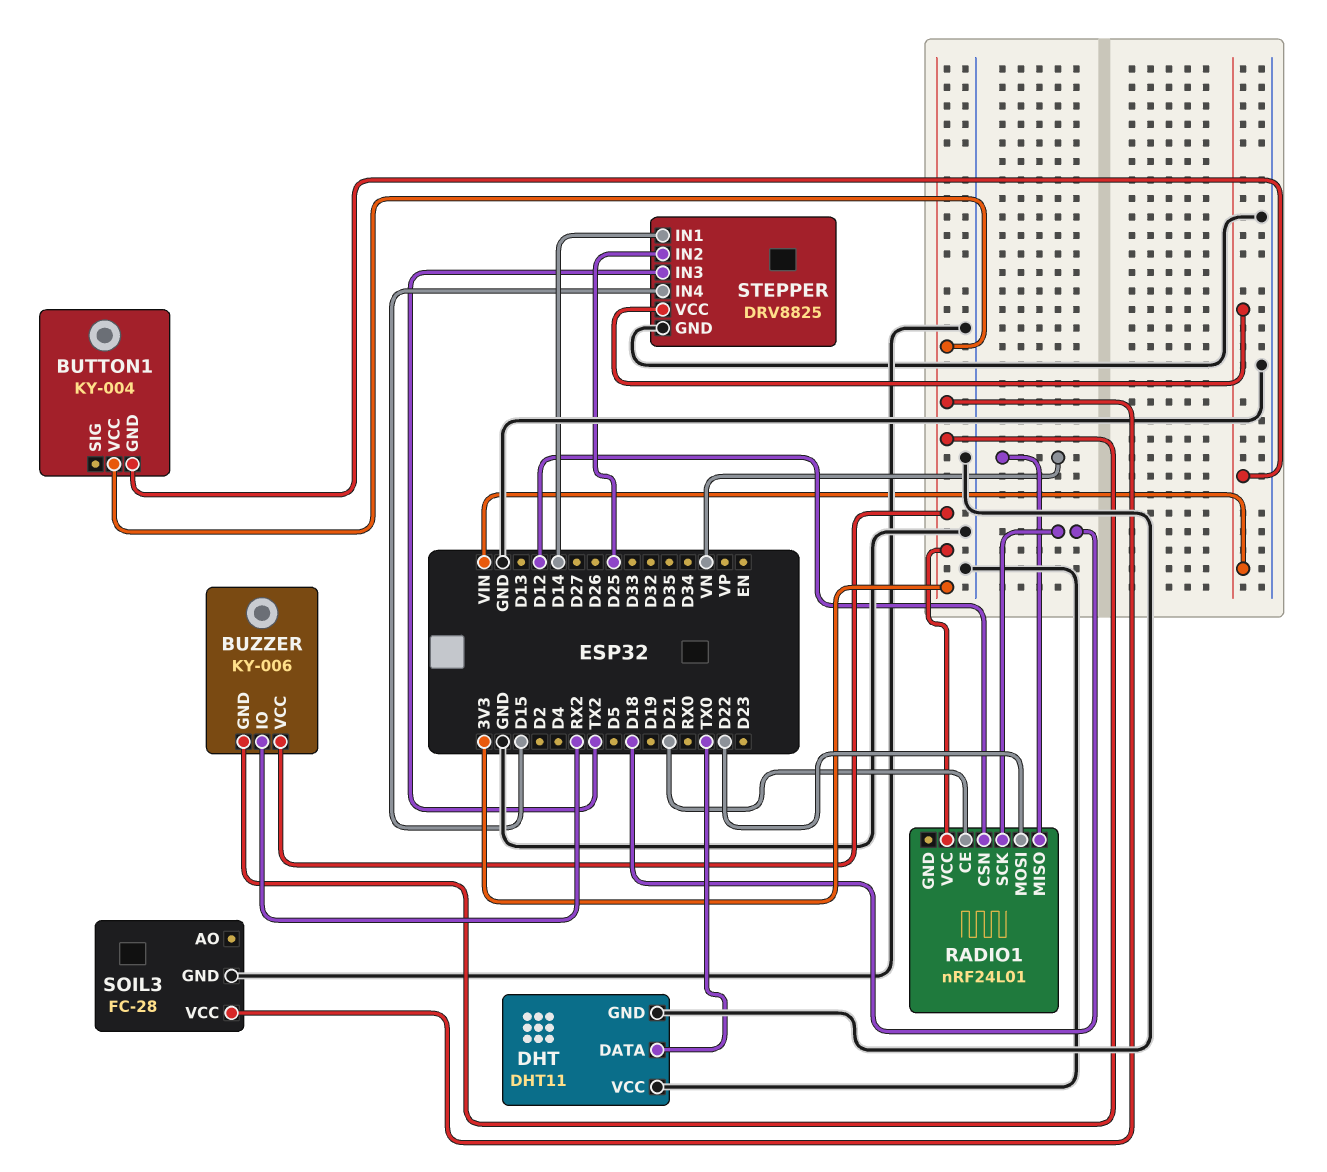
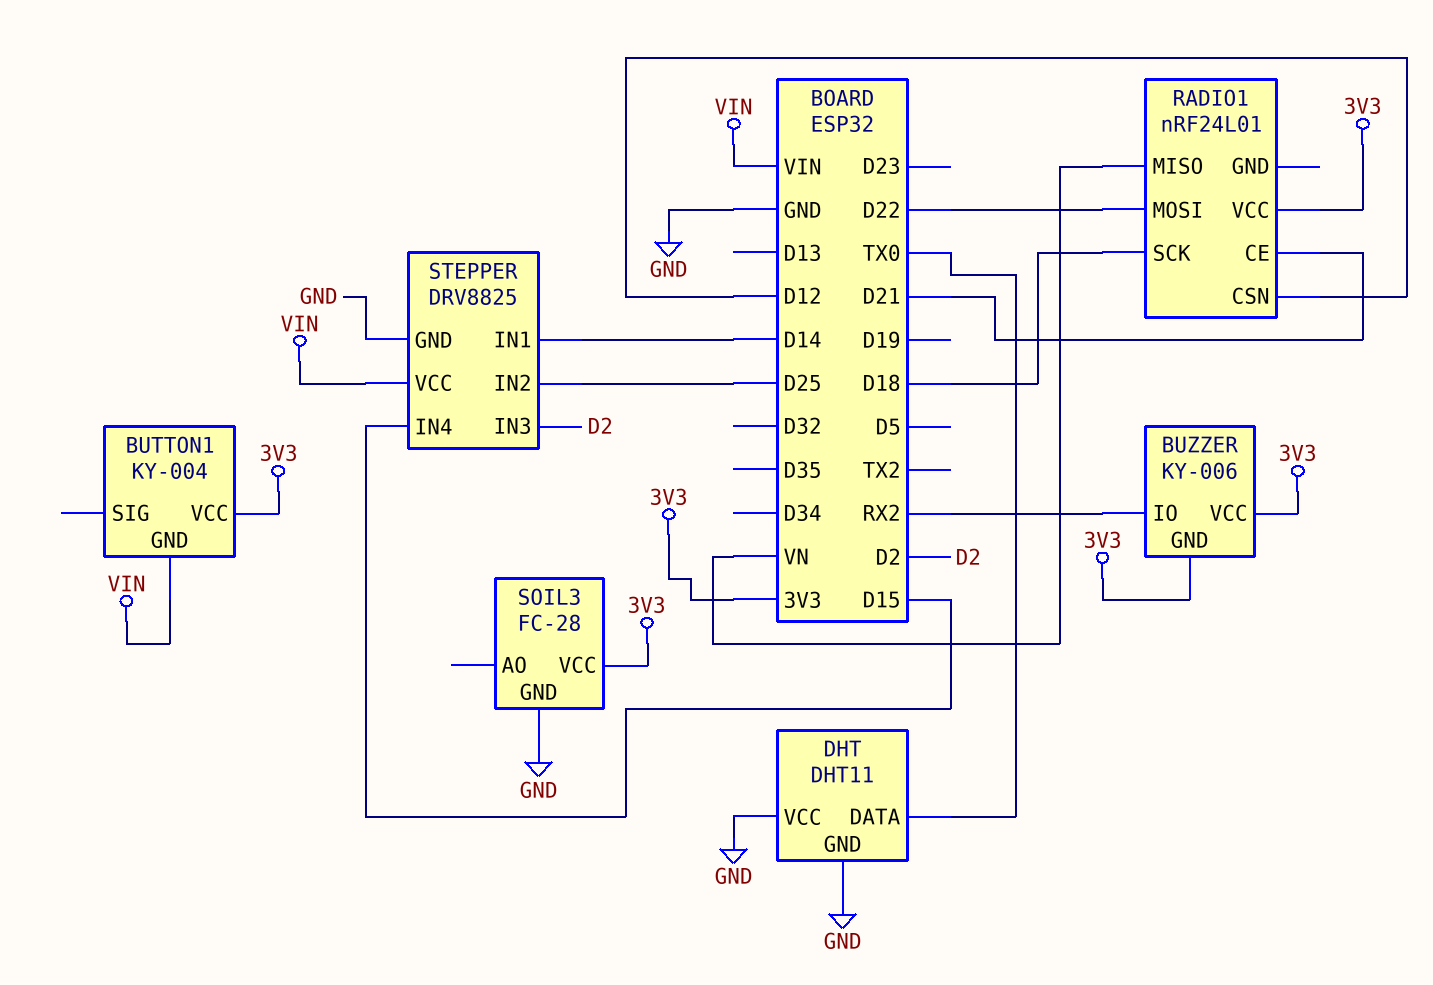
STEPPER pin IN3: TX2 -> D2

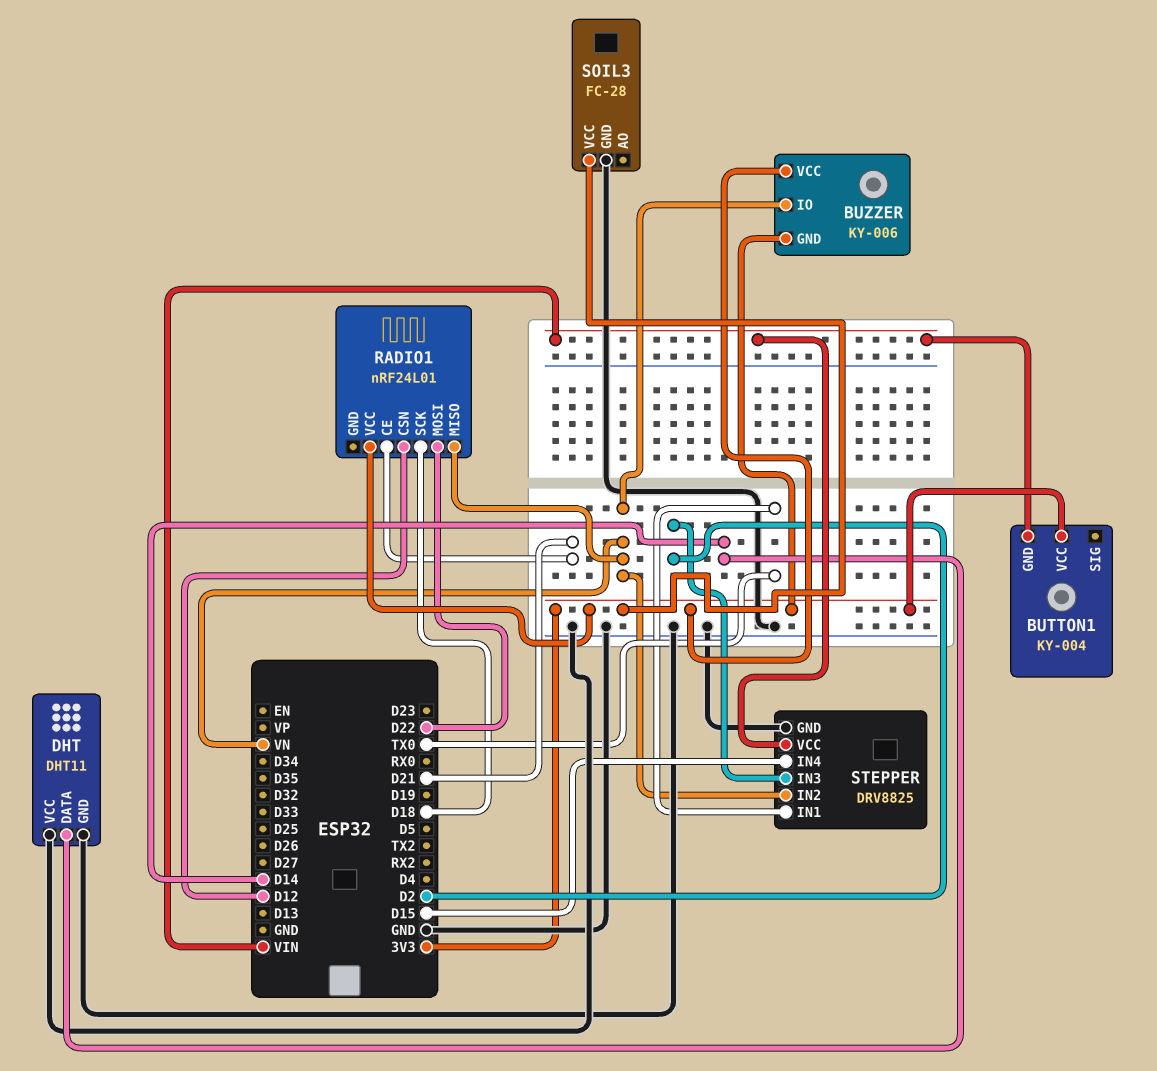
BUZZER pin IO: RX2 -> VN
DHT pin DATA: TX0 -> D14
STEPPER pin IN1: D14 -> TX0
STEPPER pin IN2: D25 -> VN

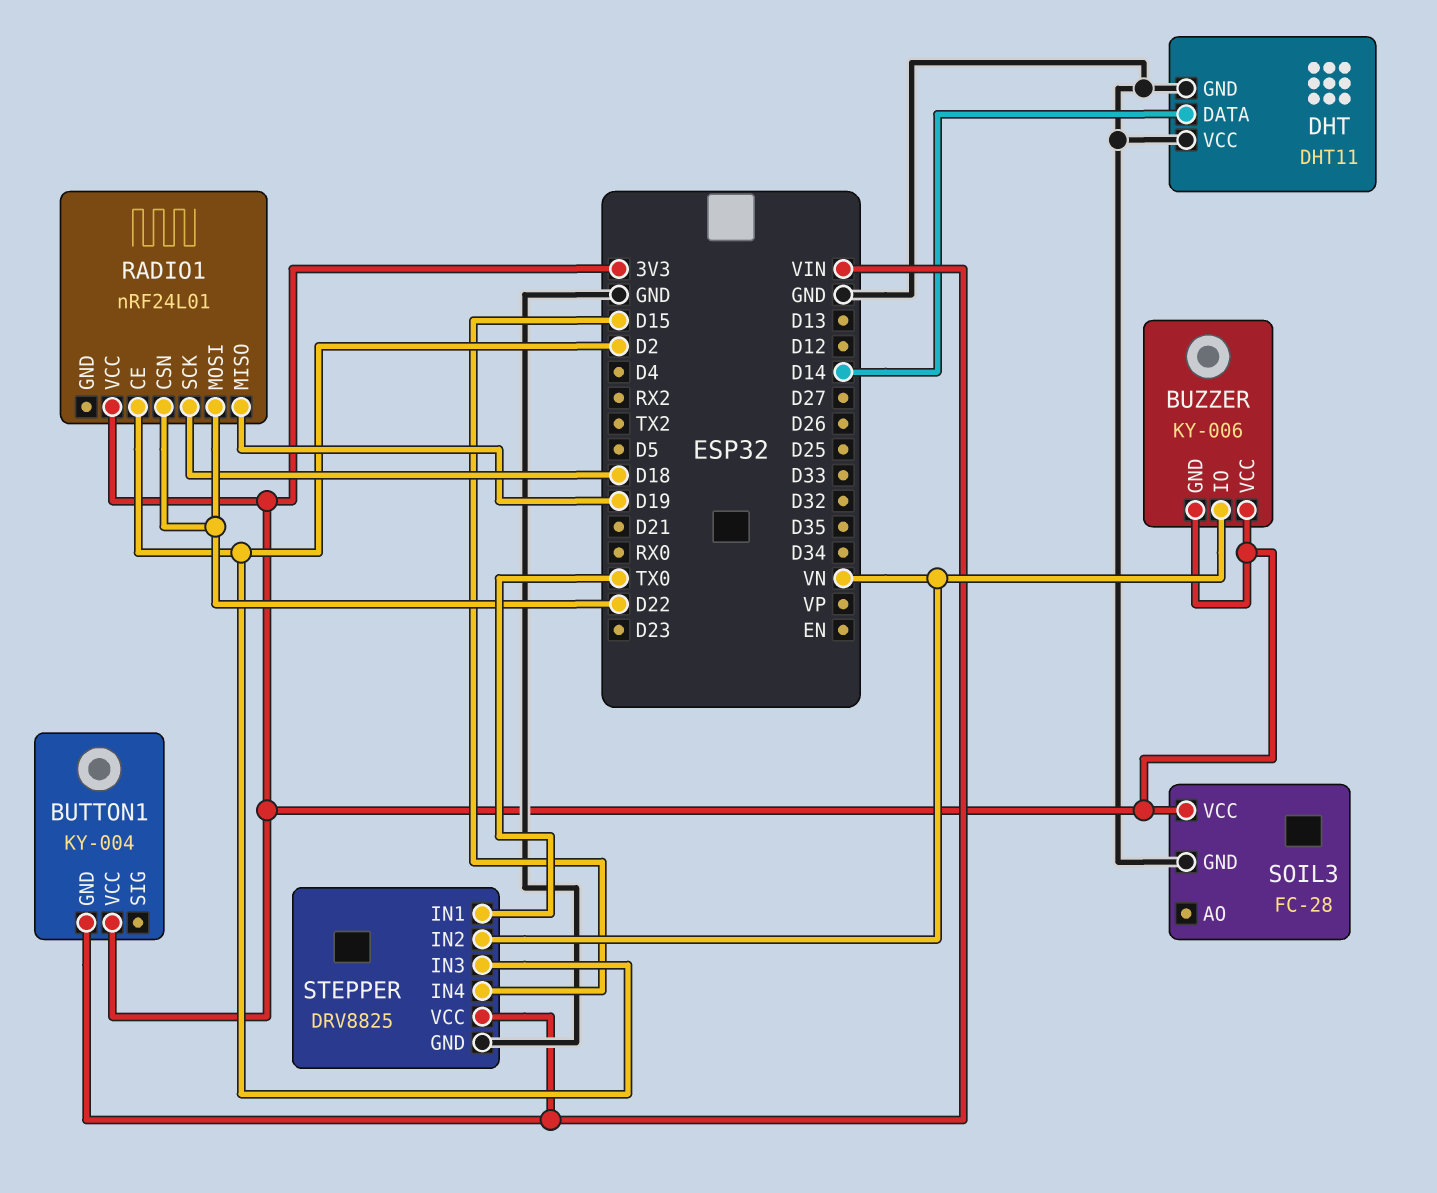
RADIO1 pin CE: D21 -> D2
RADIO1 pin CSN: D12 -> D22
RADIO1 pin MISO: VN -> D19

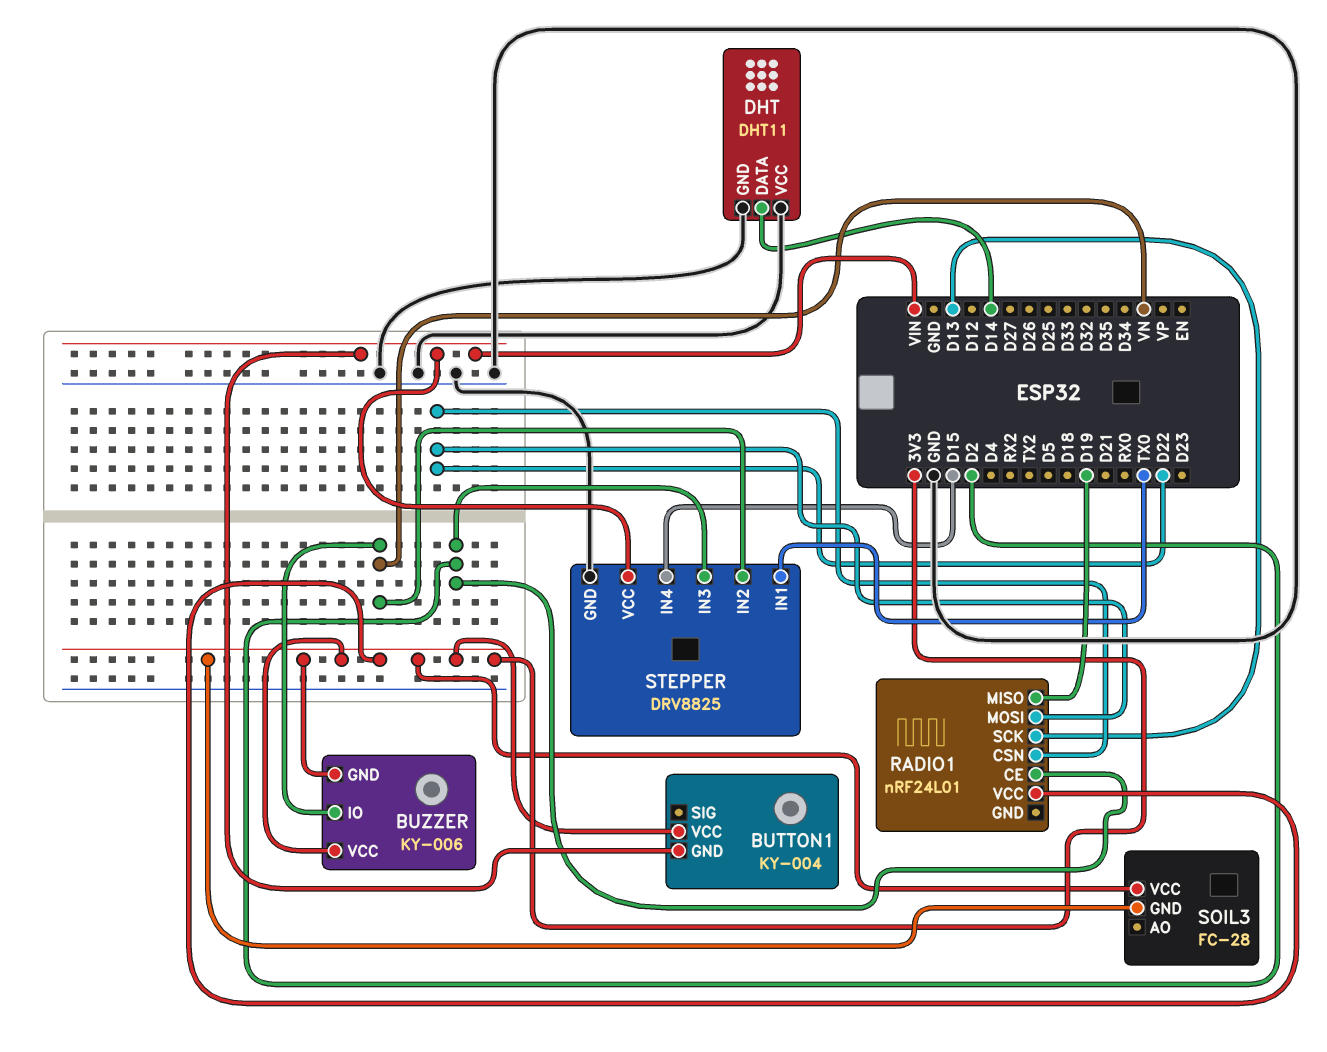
RADIO1 pin SCK: D18 -> D13
SOIL3 pin GND: GND -> 3V3

